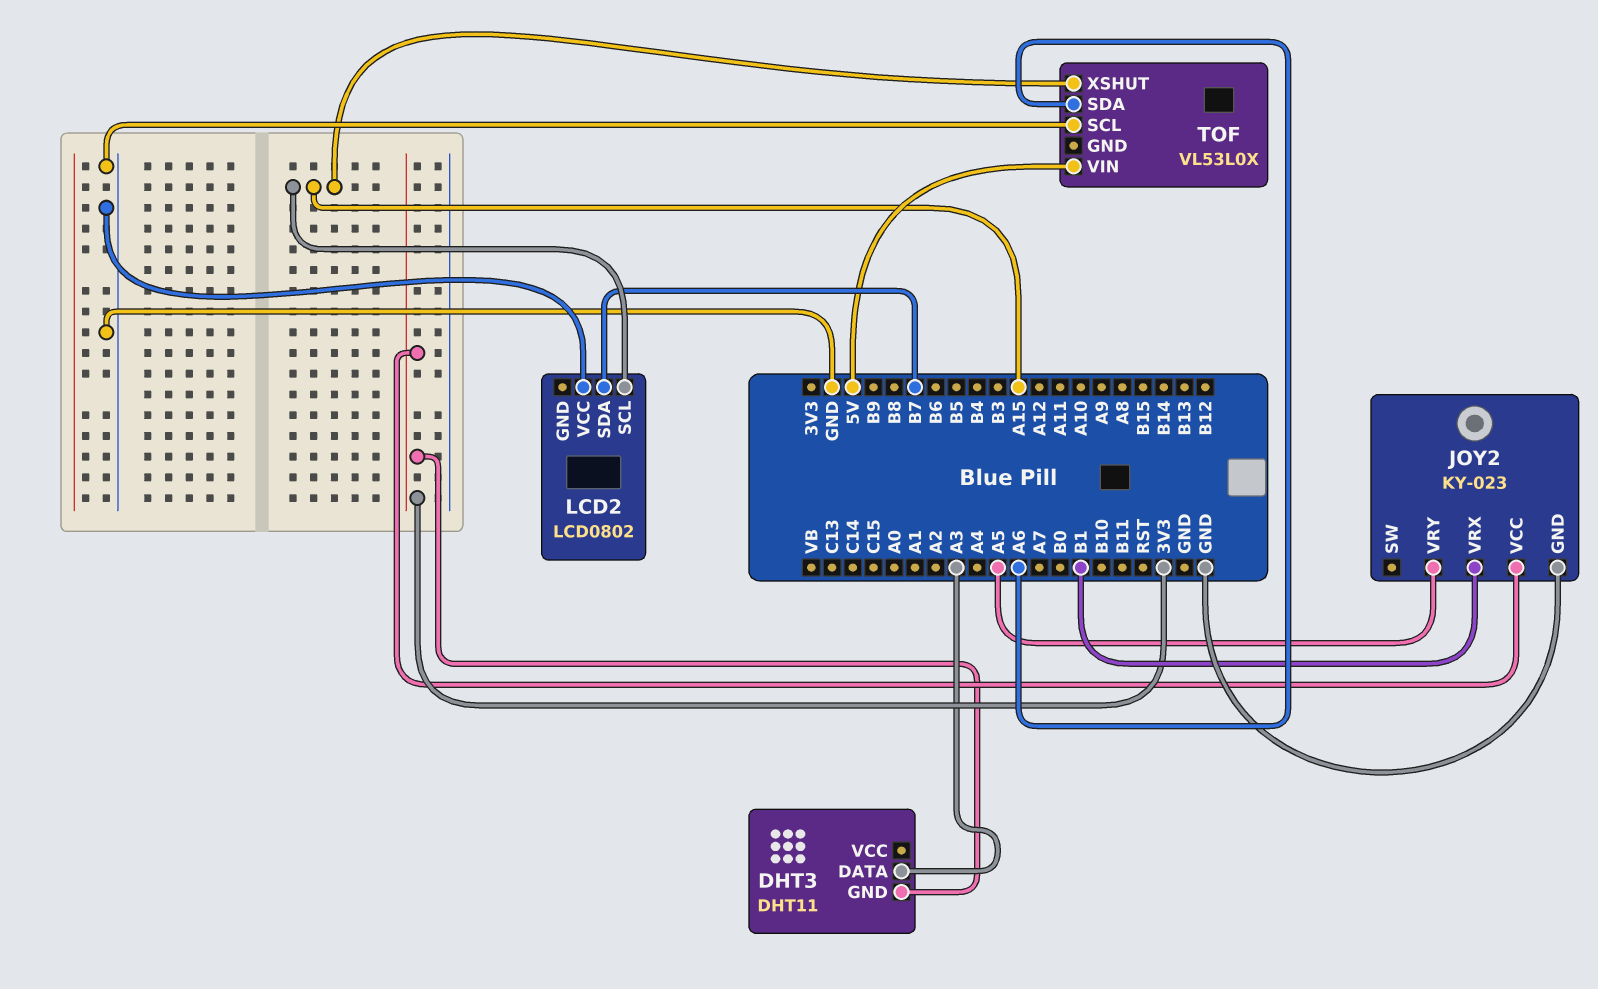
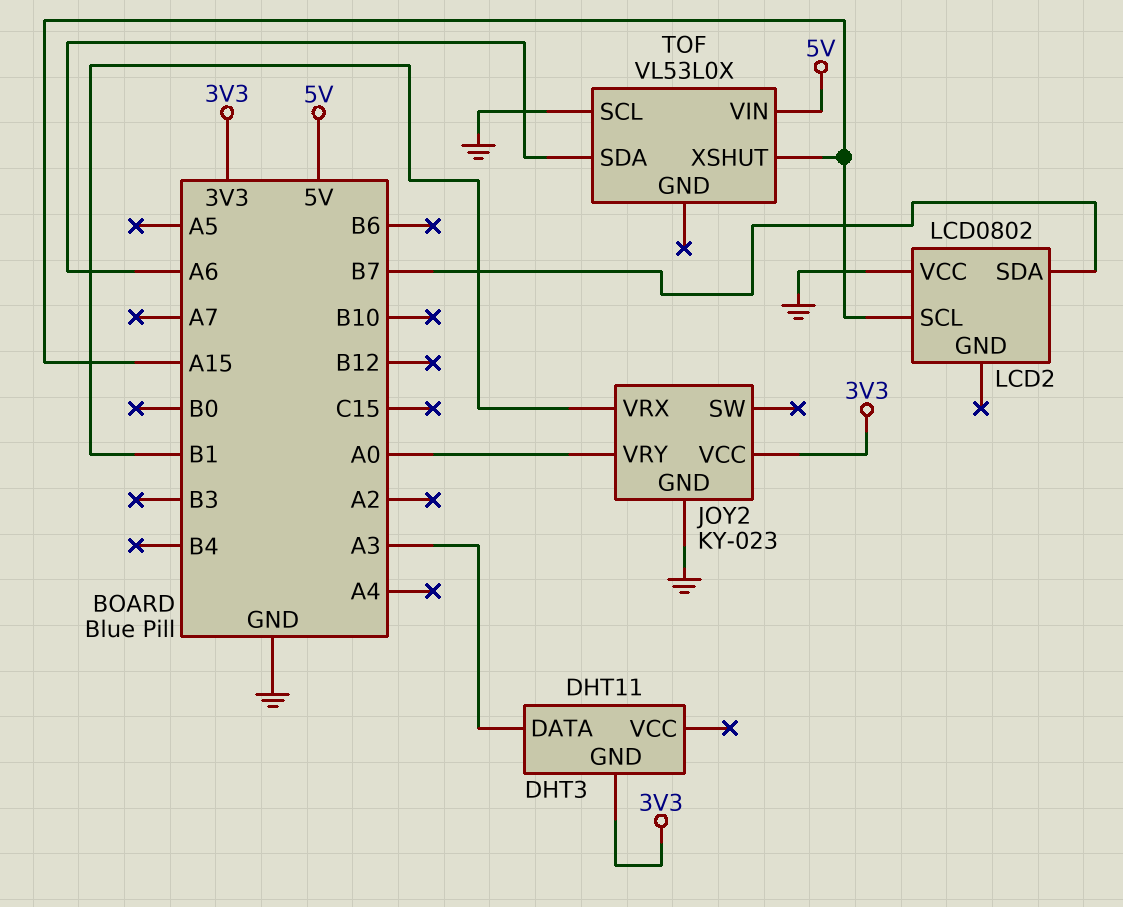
JOY2 pin VRY: A5 -> A0

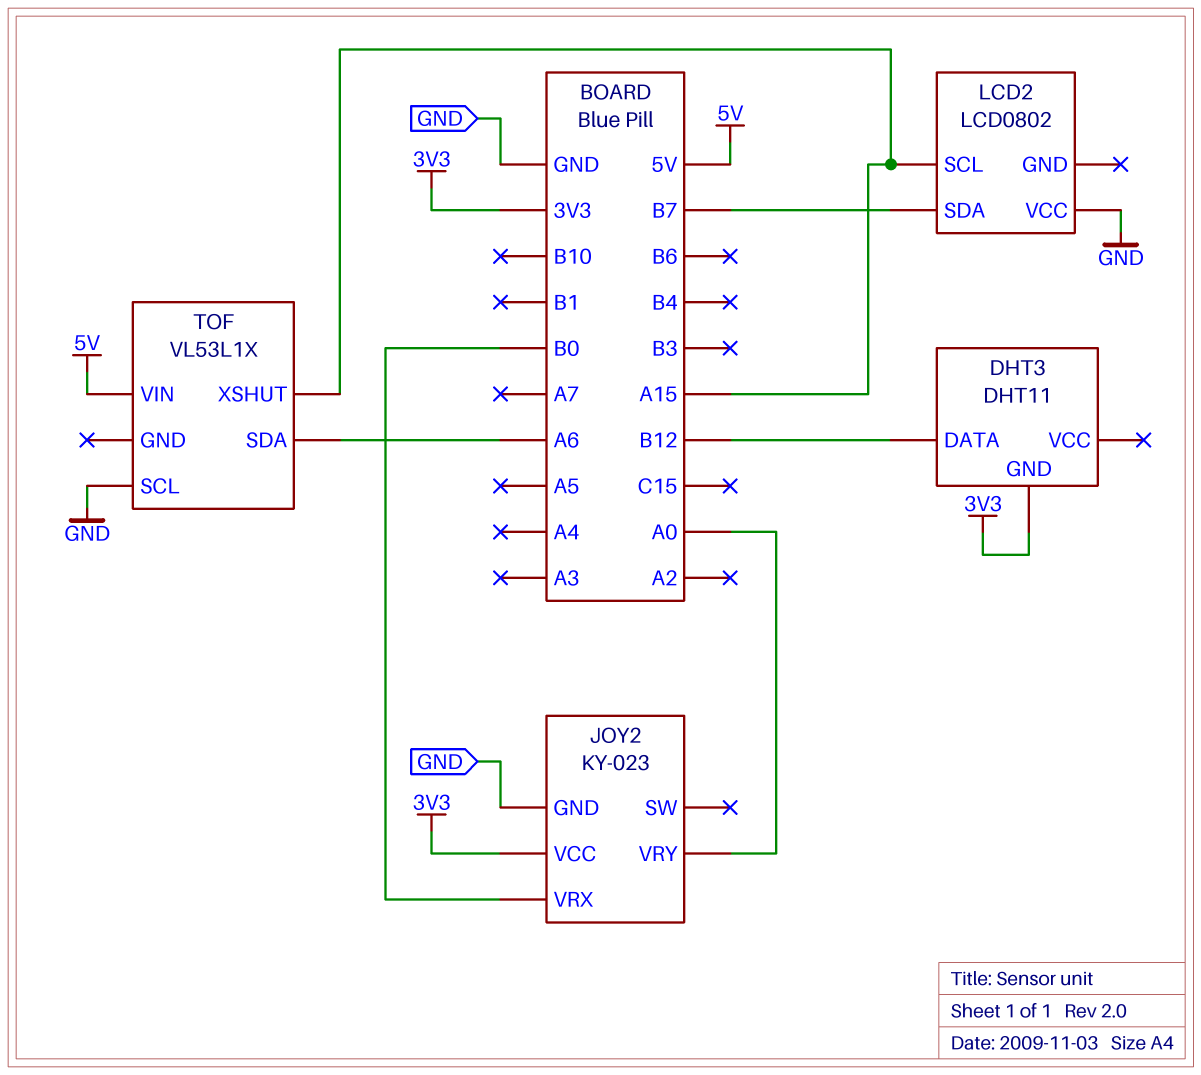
DHT3 pin DATA: A3 -> B12
JOY2 pin VRX: B1 -> B0
TOF: VL53L0X -> VL53L1X

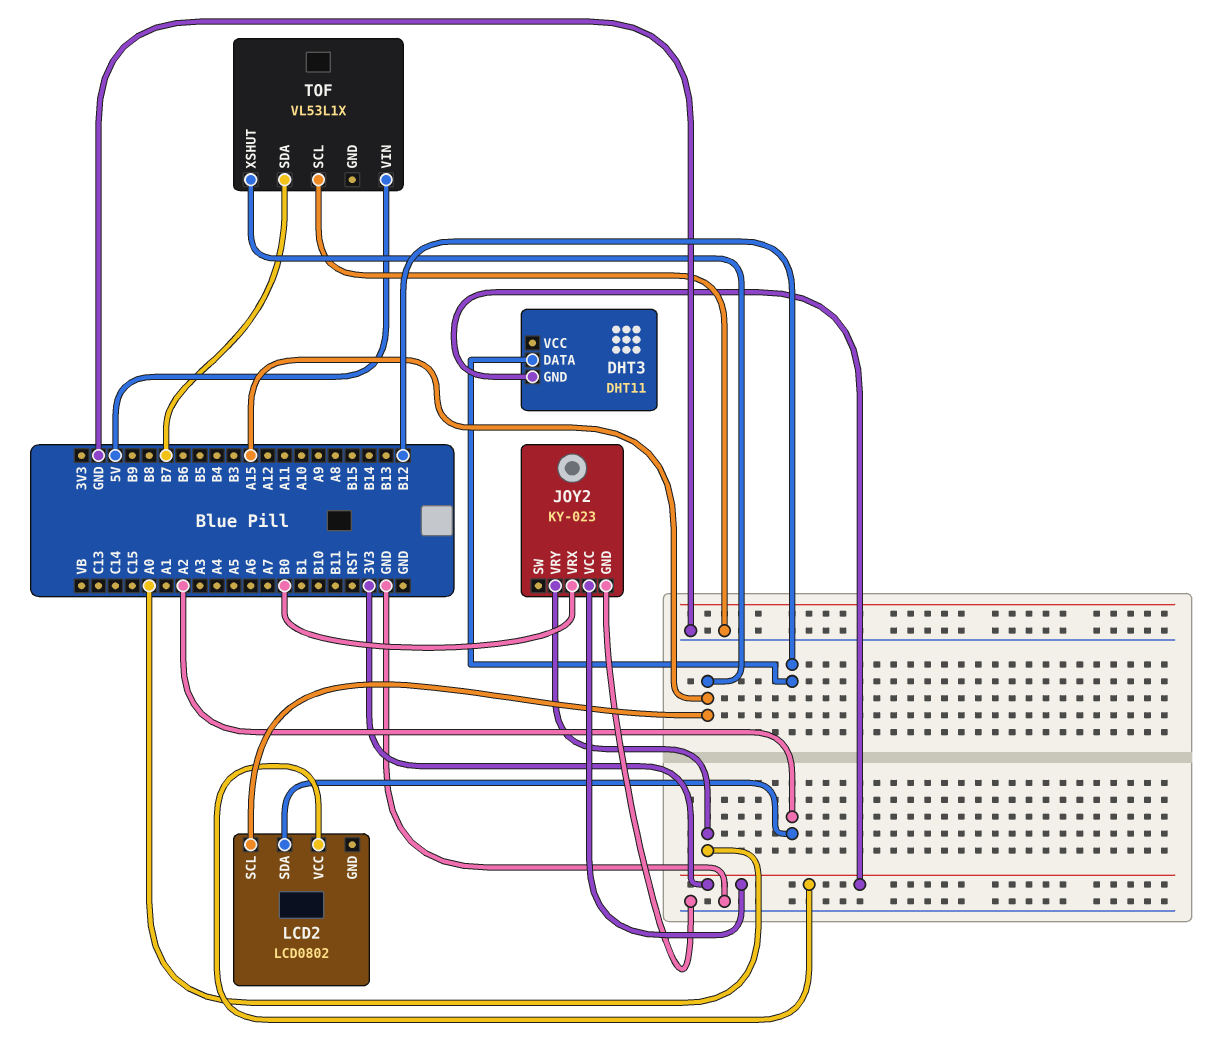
LCD2 pin SDA: B7 -> A2
LCD2 pin VCC: GND -> 3V3
TOF pin SDA: A6 -> B7

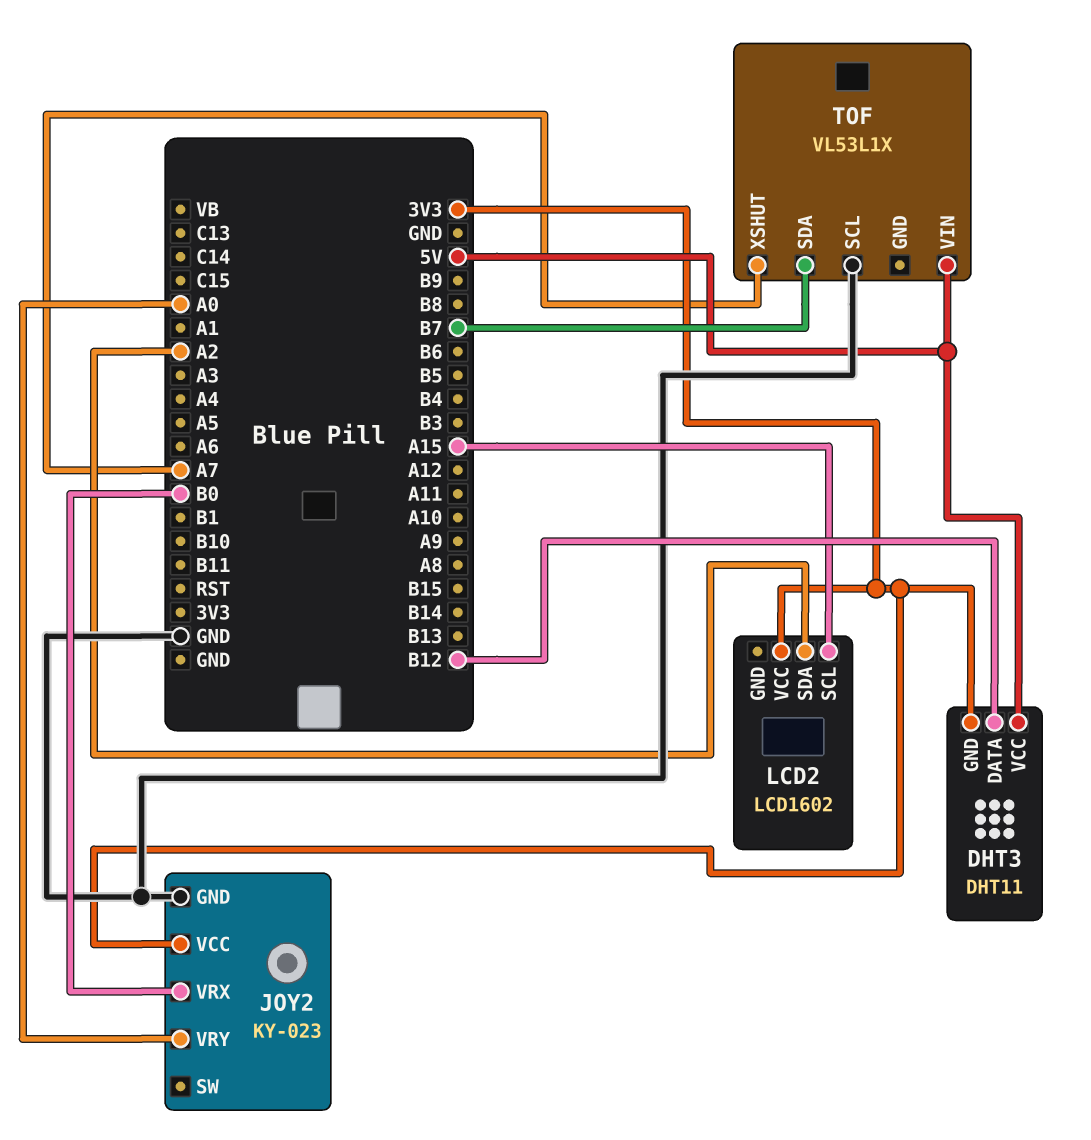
DHT3 pin VCC: none -> 5V
LCD2: LCD0802 -> LCD1602
TOF pin XSHUT: A15 -> A7

